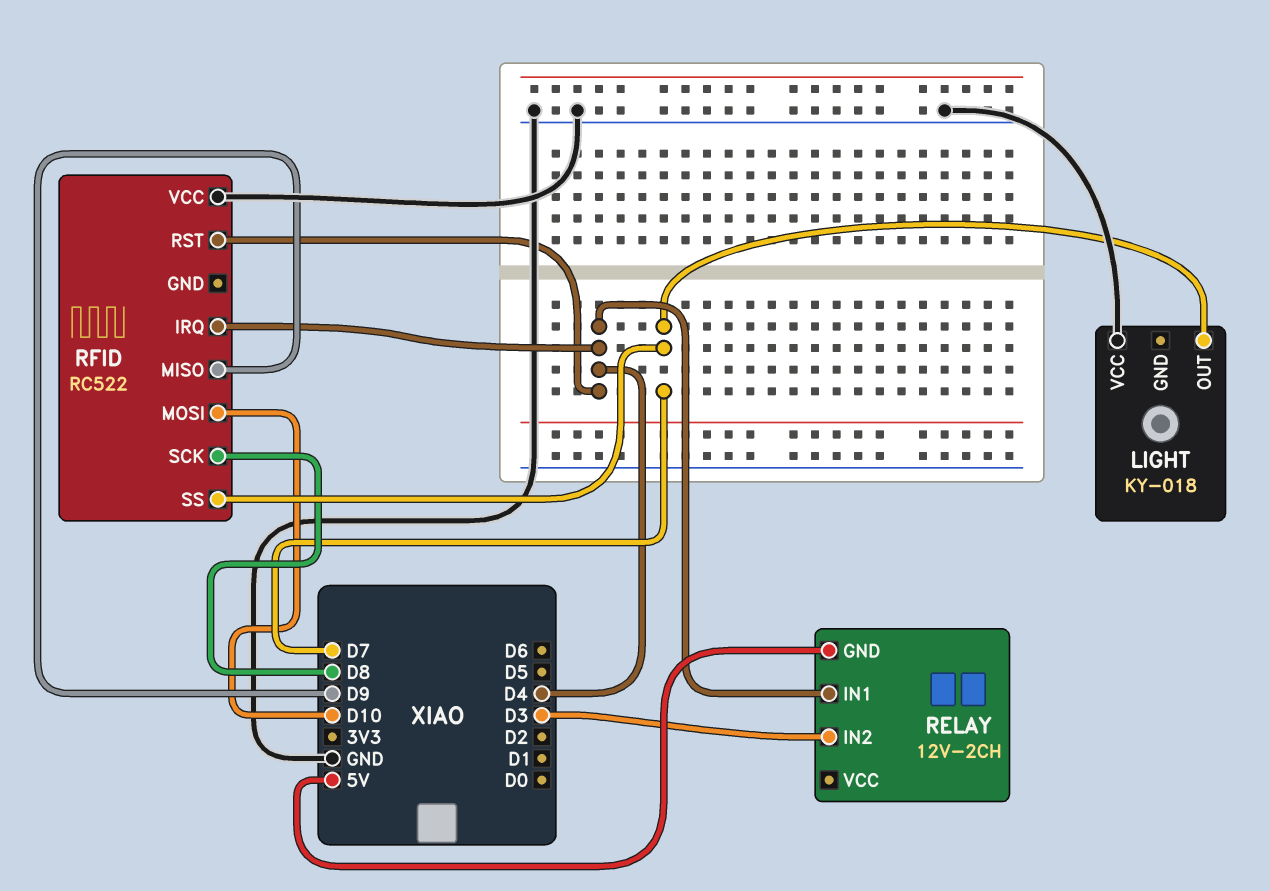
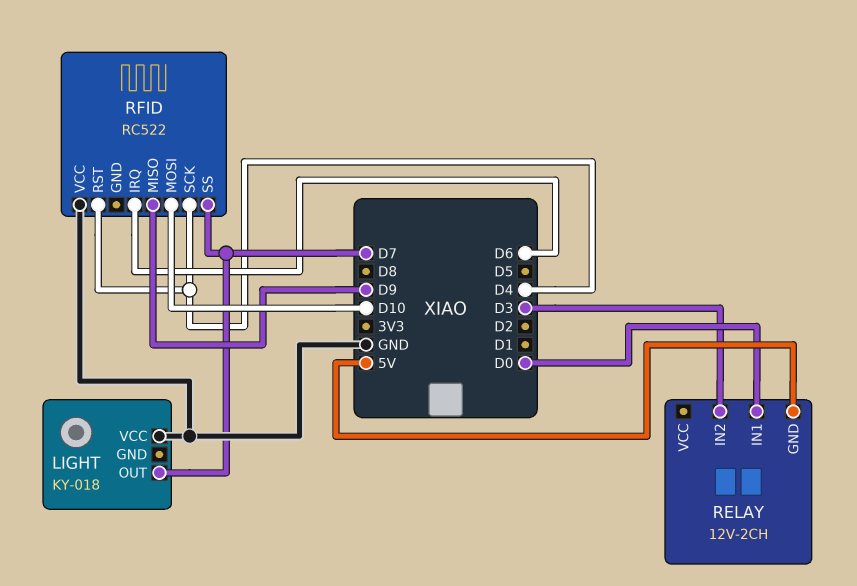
RELAY pin IN1: D4 -> D0
RFID pin IRQ: D4 -> D6
RFID pin SCK: D8 -> D4

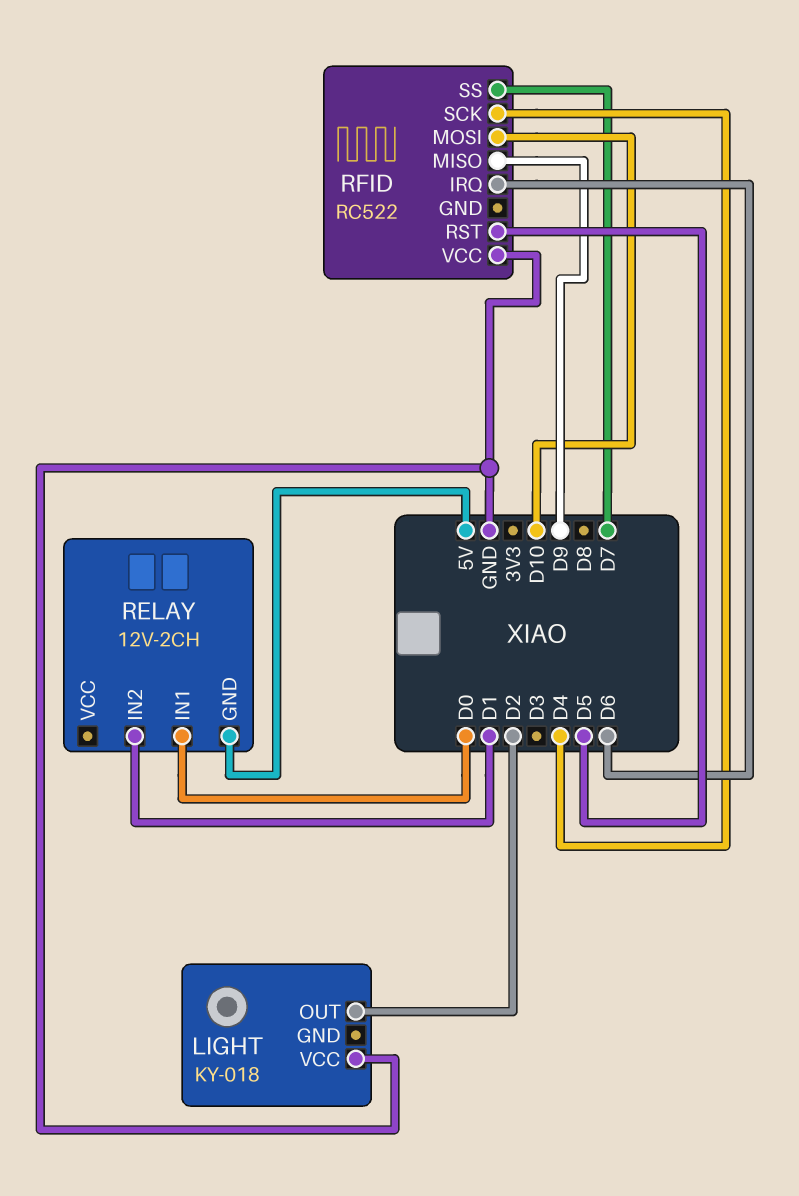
LIGHT pin OUT: D7 -> D2
RELAY pin IN2: D3 -> D1
RFID pin RST: D4 -> D5

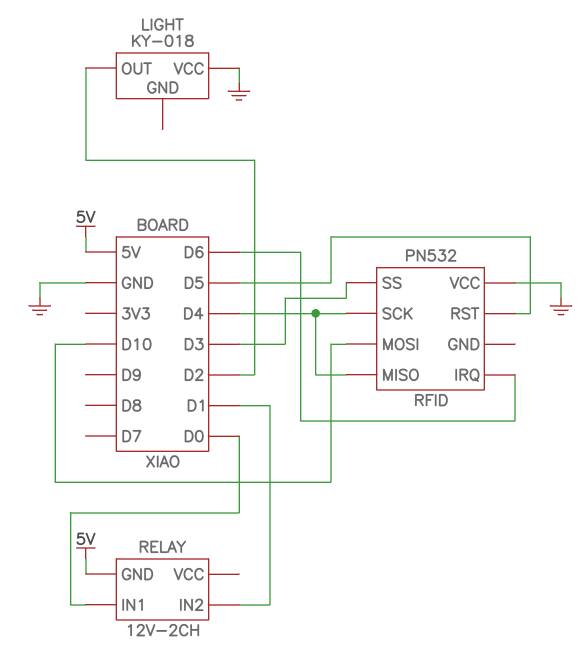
RFID: RC522 -> PN532
RFID pin MISO: D9 -> D4
RFID pin SS: D7 -> D3

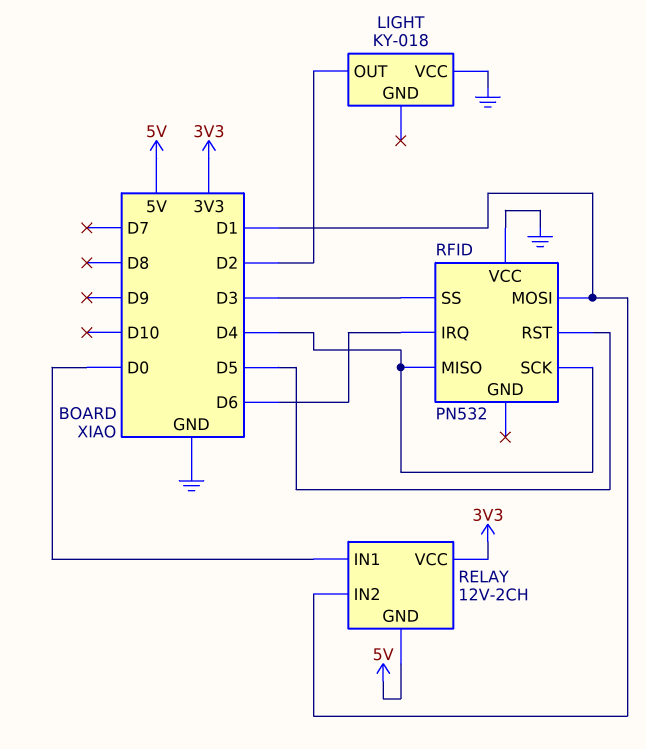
RELAY pin VCC: none -> 3V3
RFID pin MOSI: D10 -> D1

